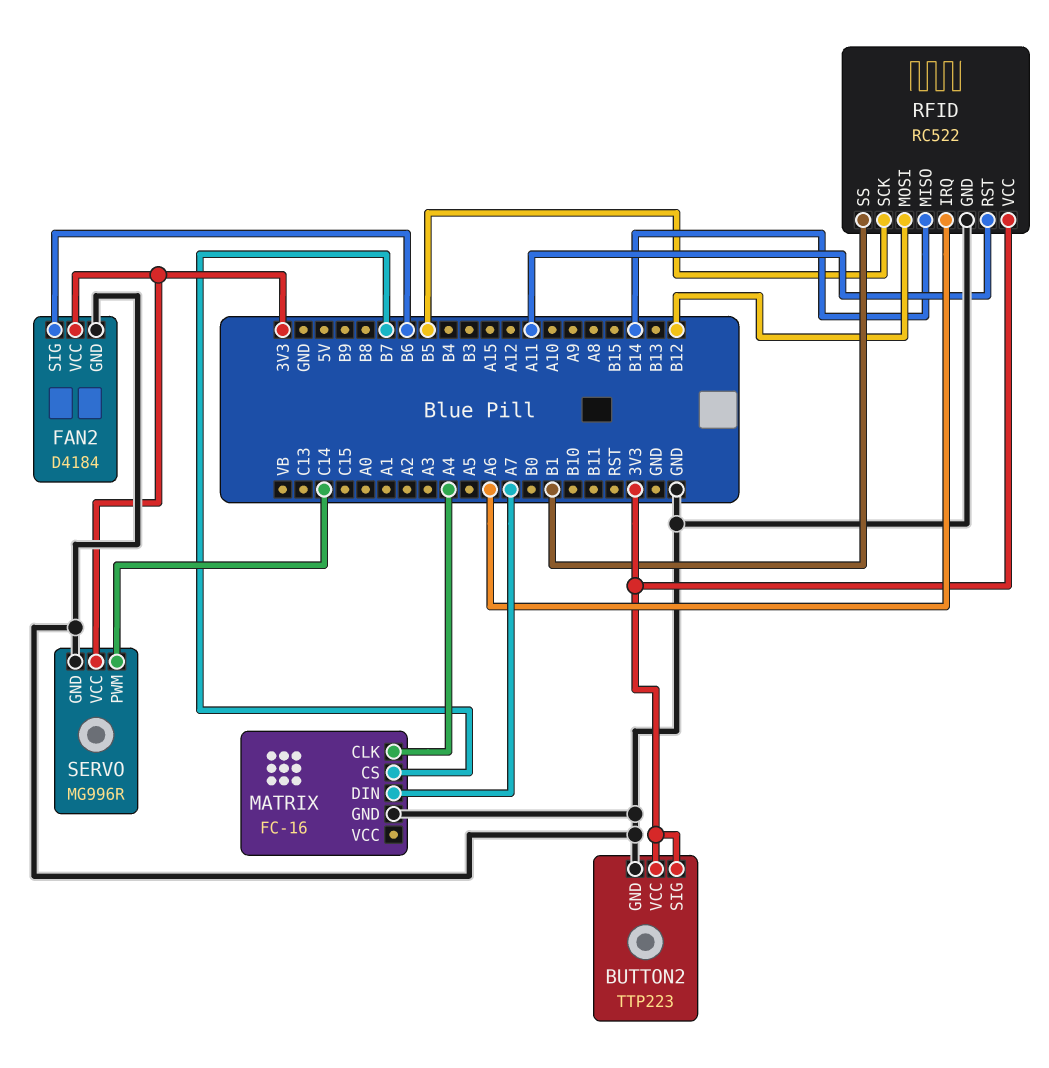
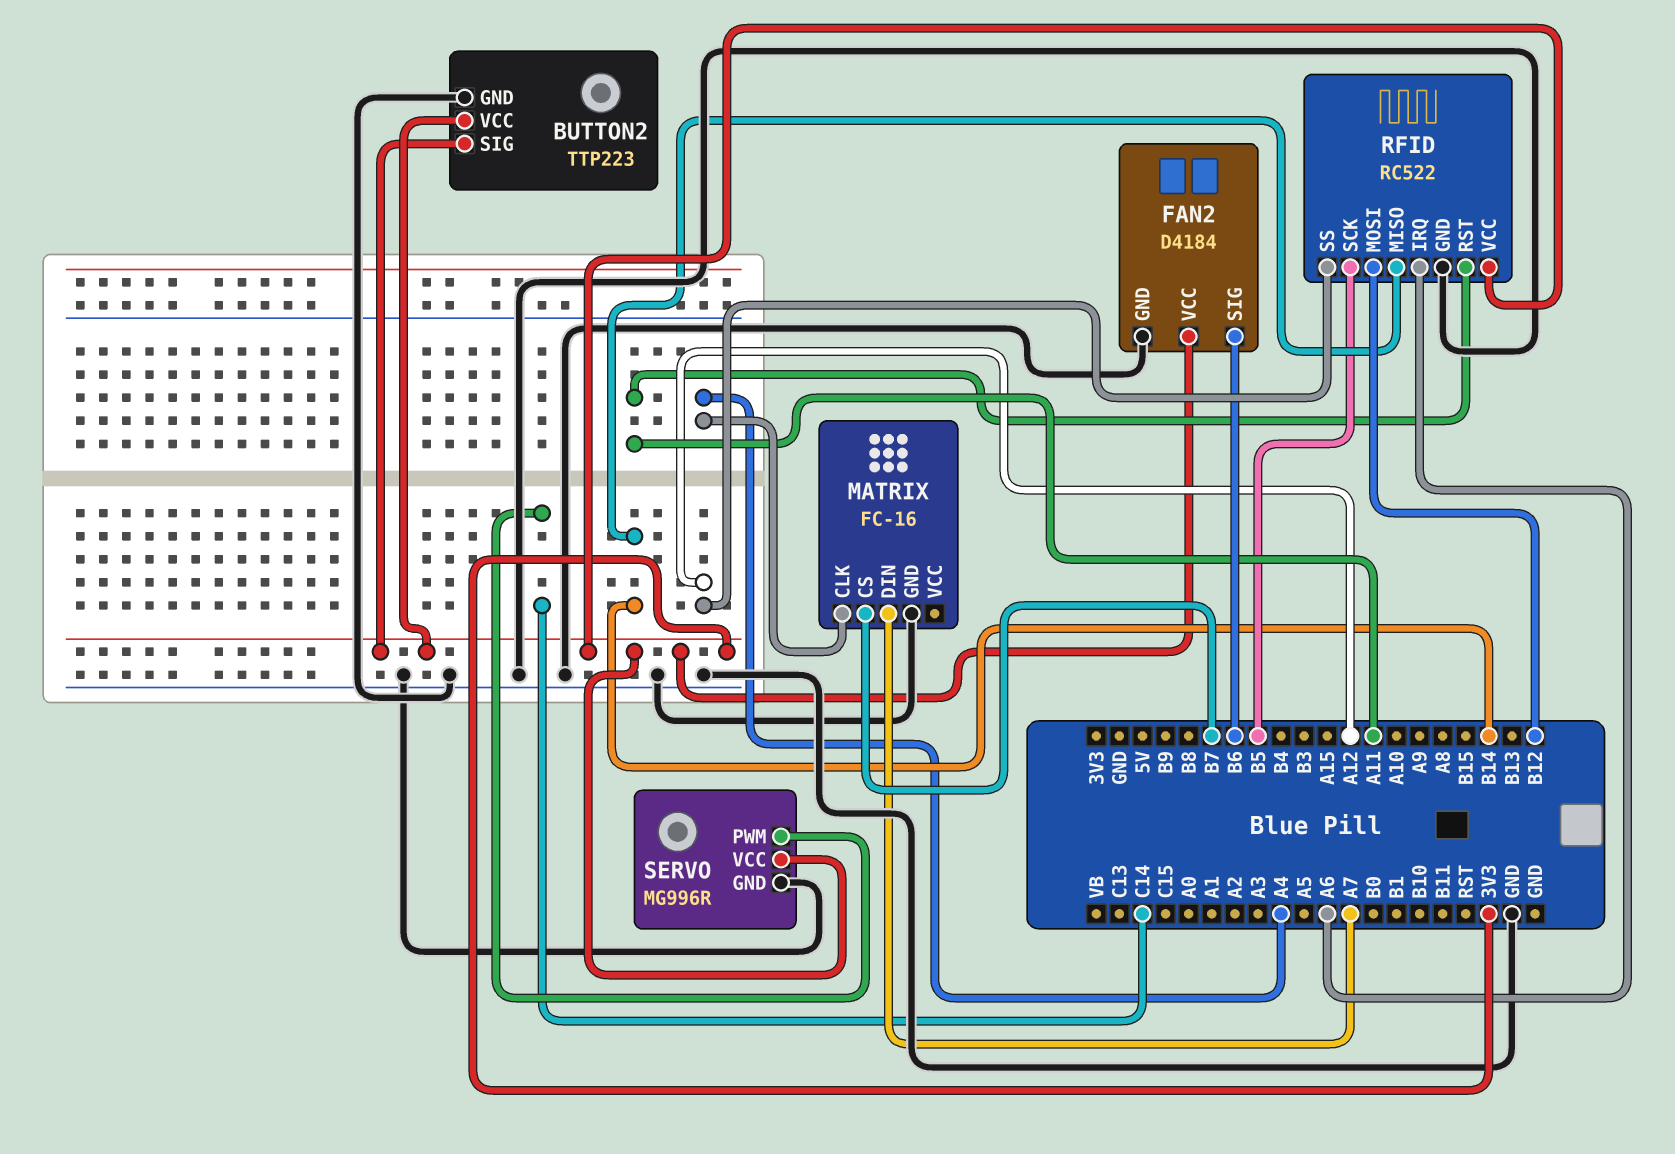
RFID pin SS: B1 -> A12

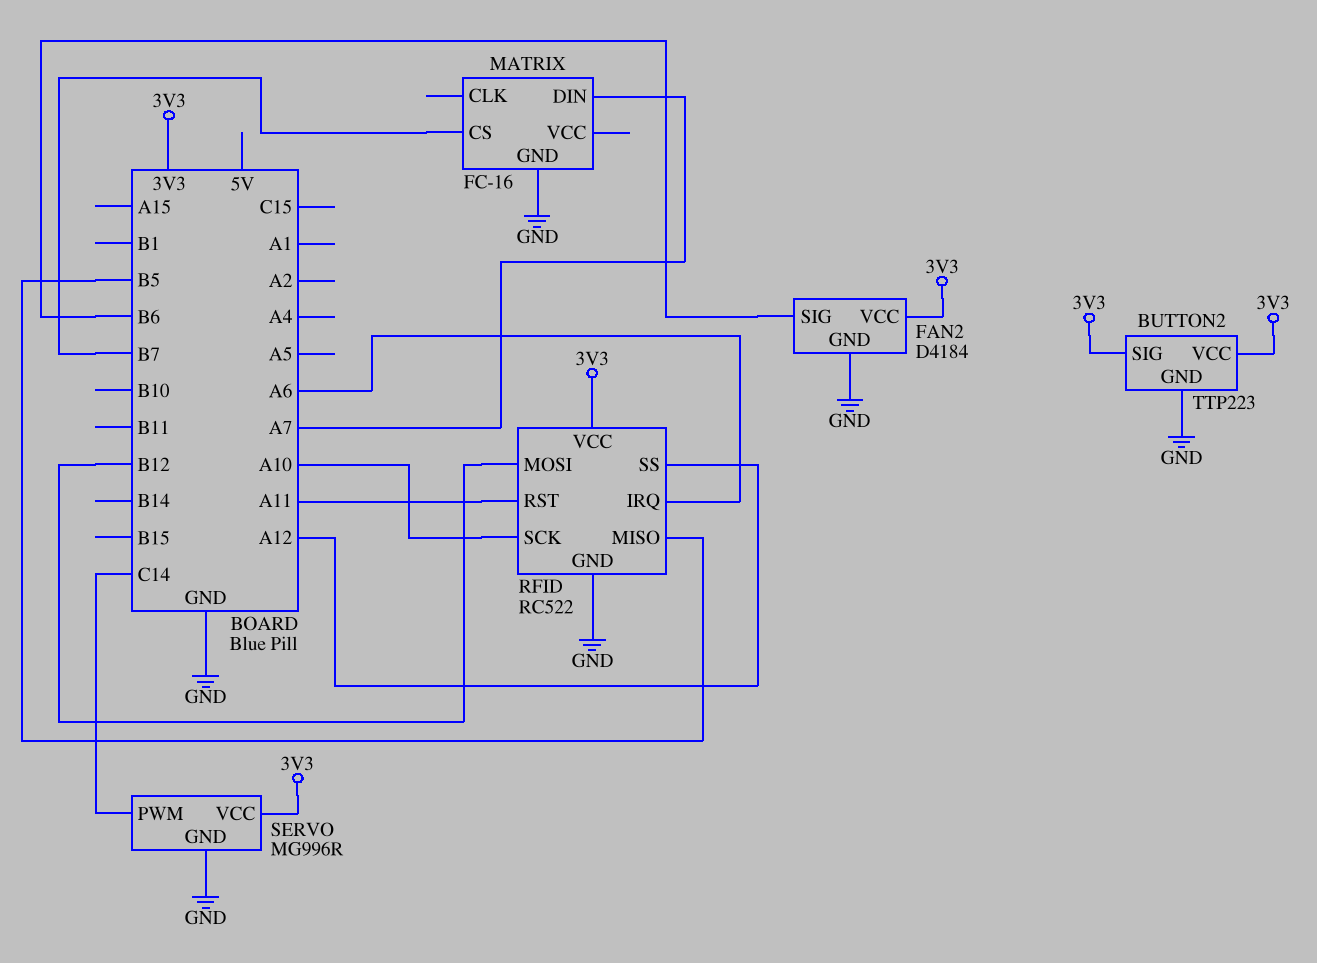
MATRIX pin CLK: A4 -> none
RFID pin MISO: B14 -> B5
RFID pin SCK: B5 -> A10

